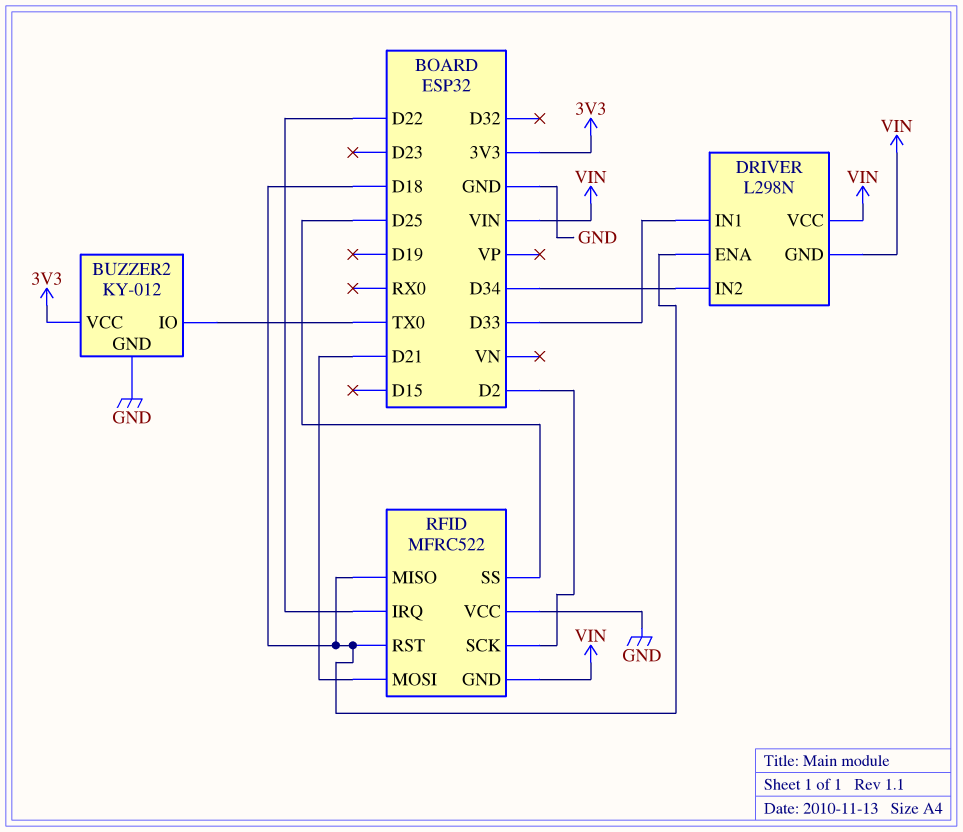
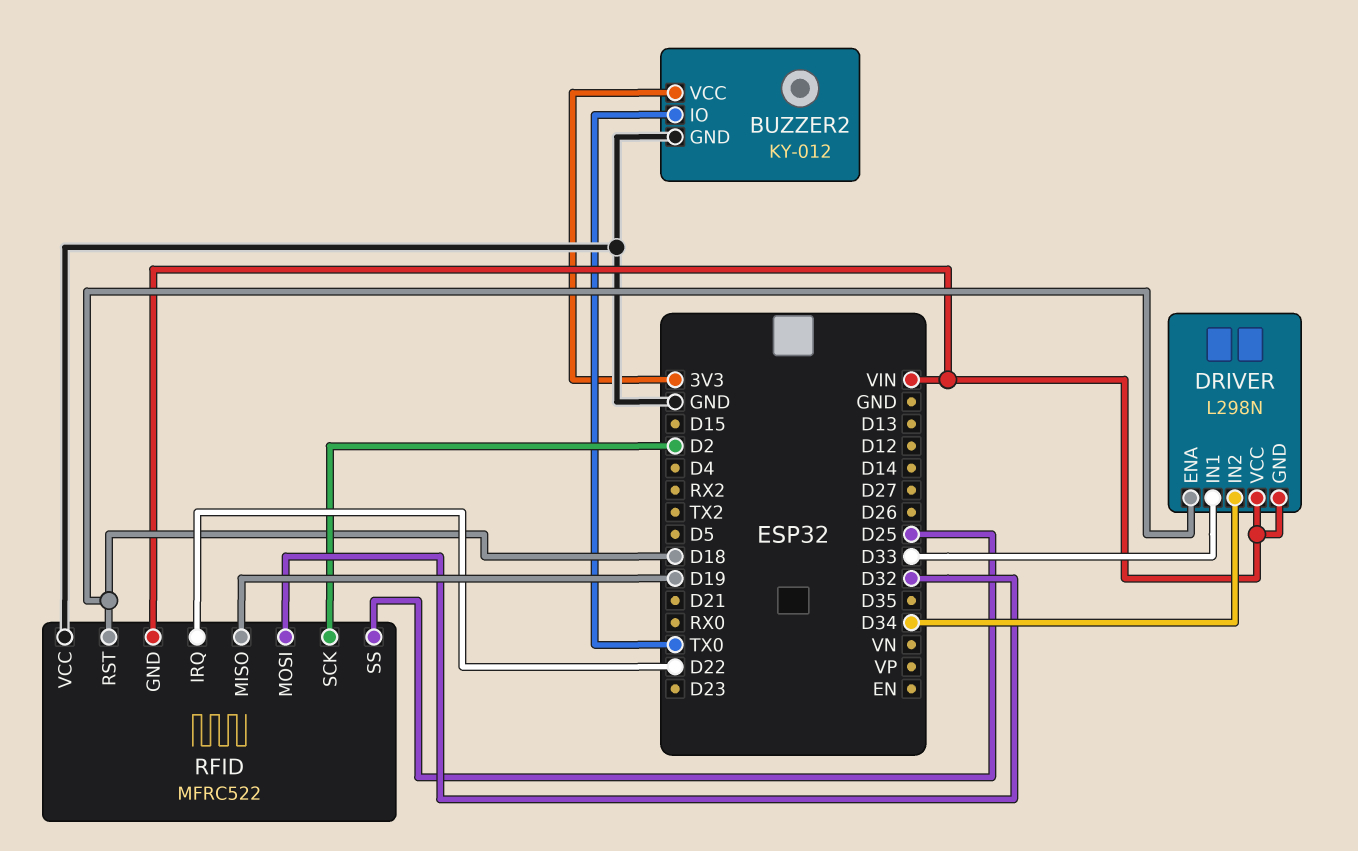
RFID pin MISO: D18 -> D19
RFID pin MOSI: D21 -> D32

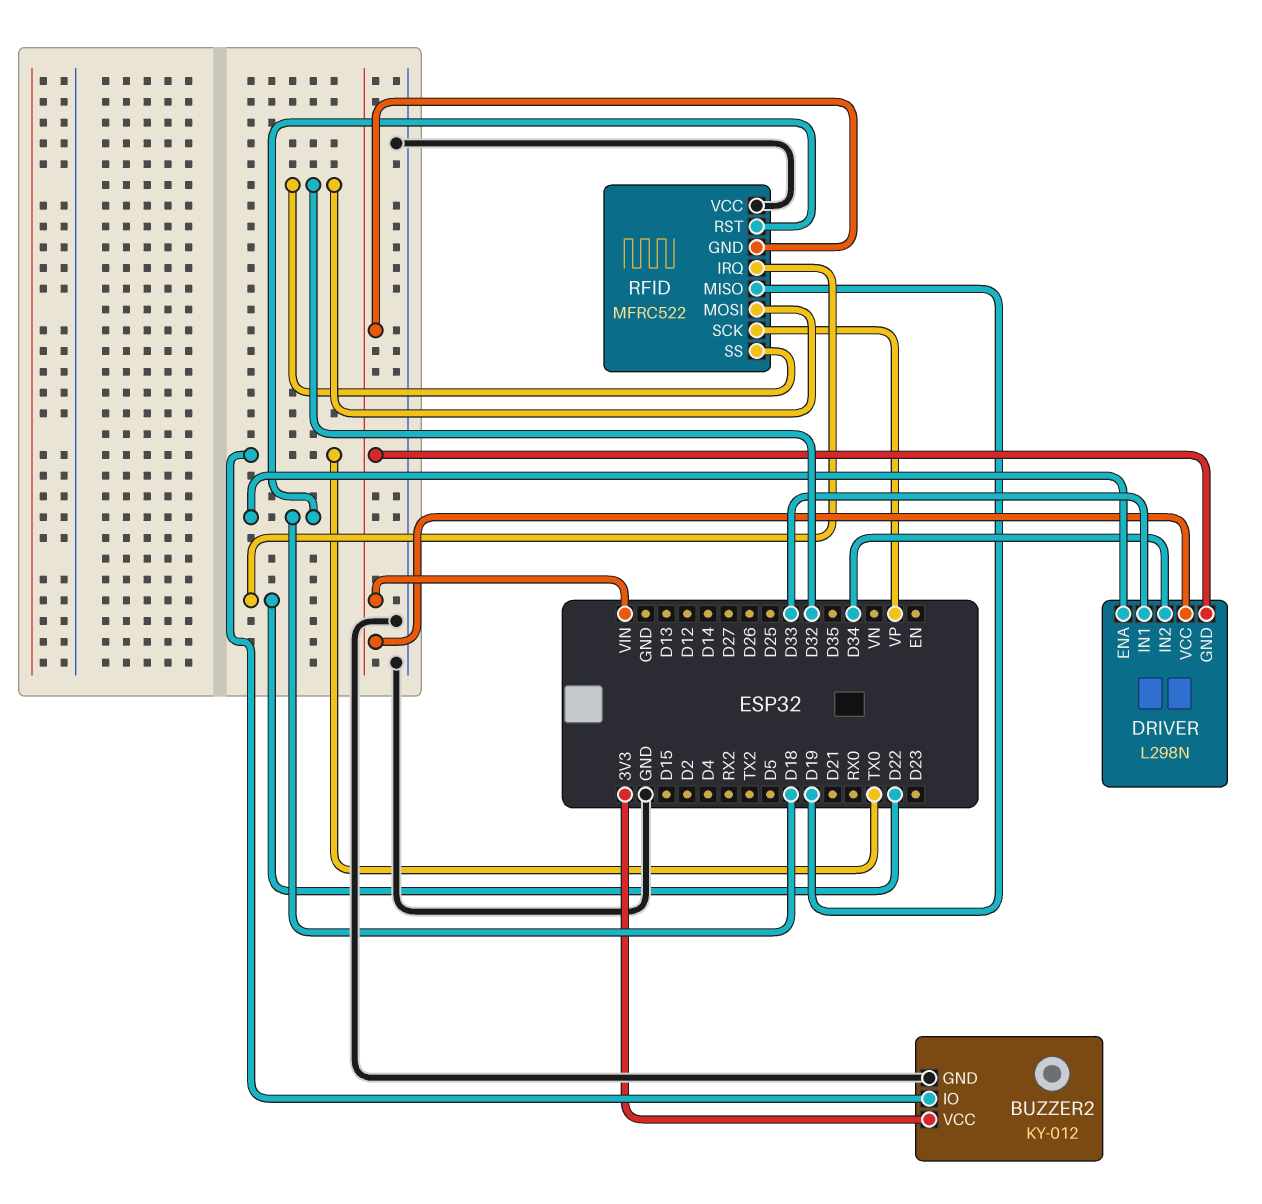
RFID pin SCK: D2 -> VP
RFID pin SS: D25 -> D32

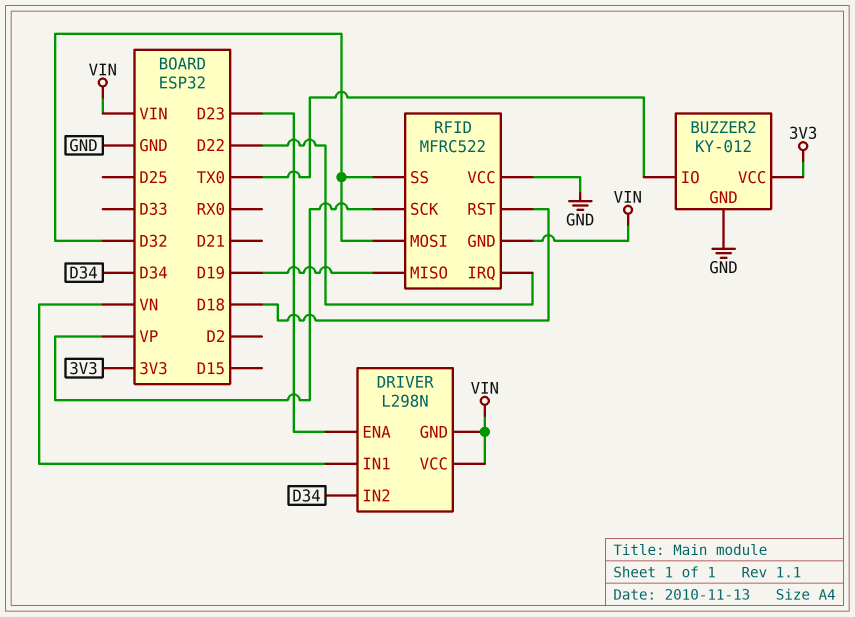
DRIVER pin ENA: D18 -> D23
DRIVER pin IN1: D33 -> VN

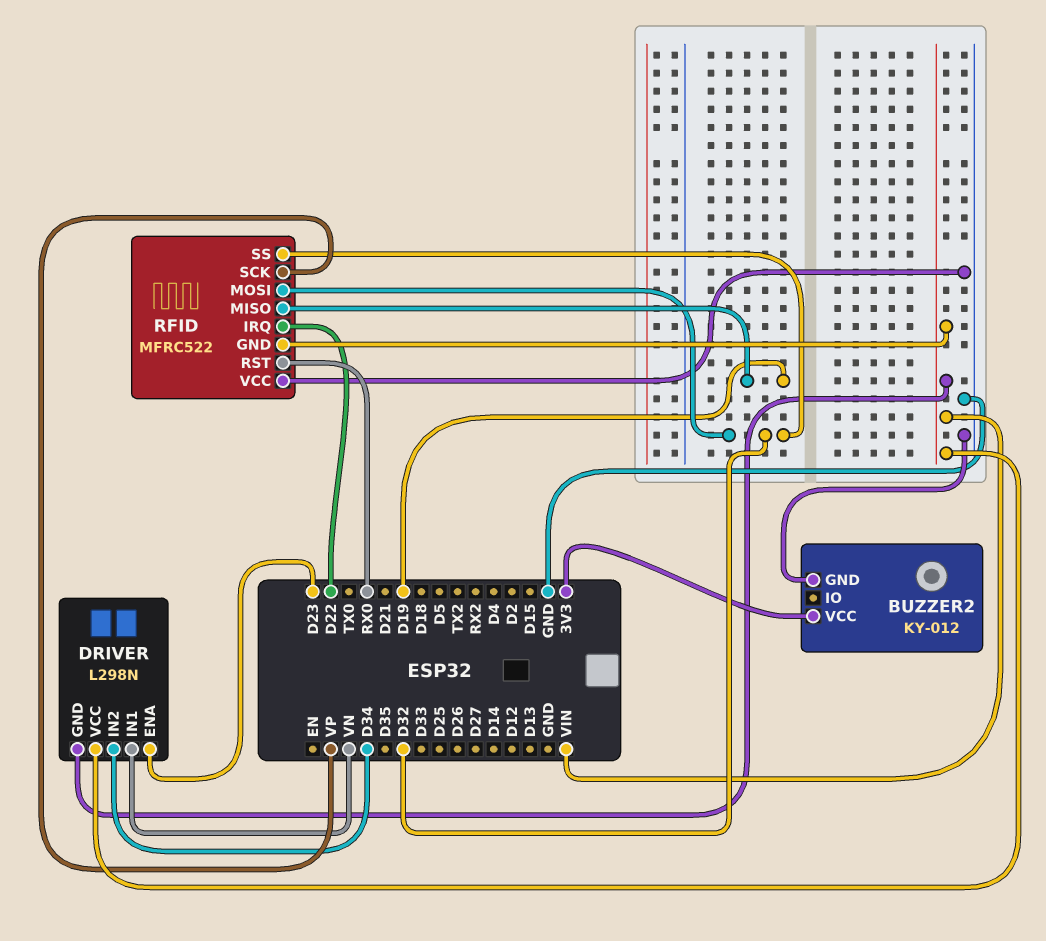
BUZZER2 pin IO: TX0 -> none
RFID pin RST: D18 -> RX0

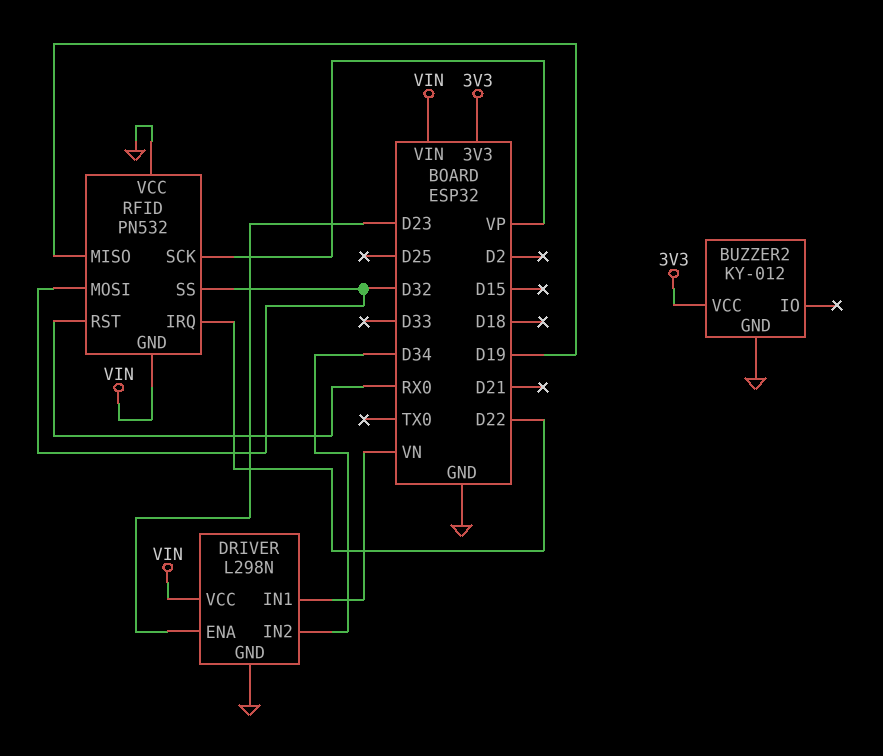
DRIVER pin GND: VIN -> GND
RFID: MFRC522 -> PN532

